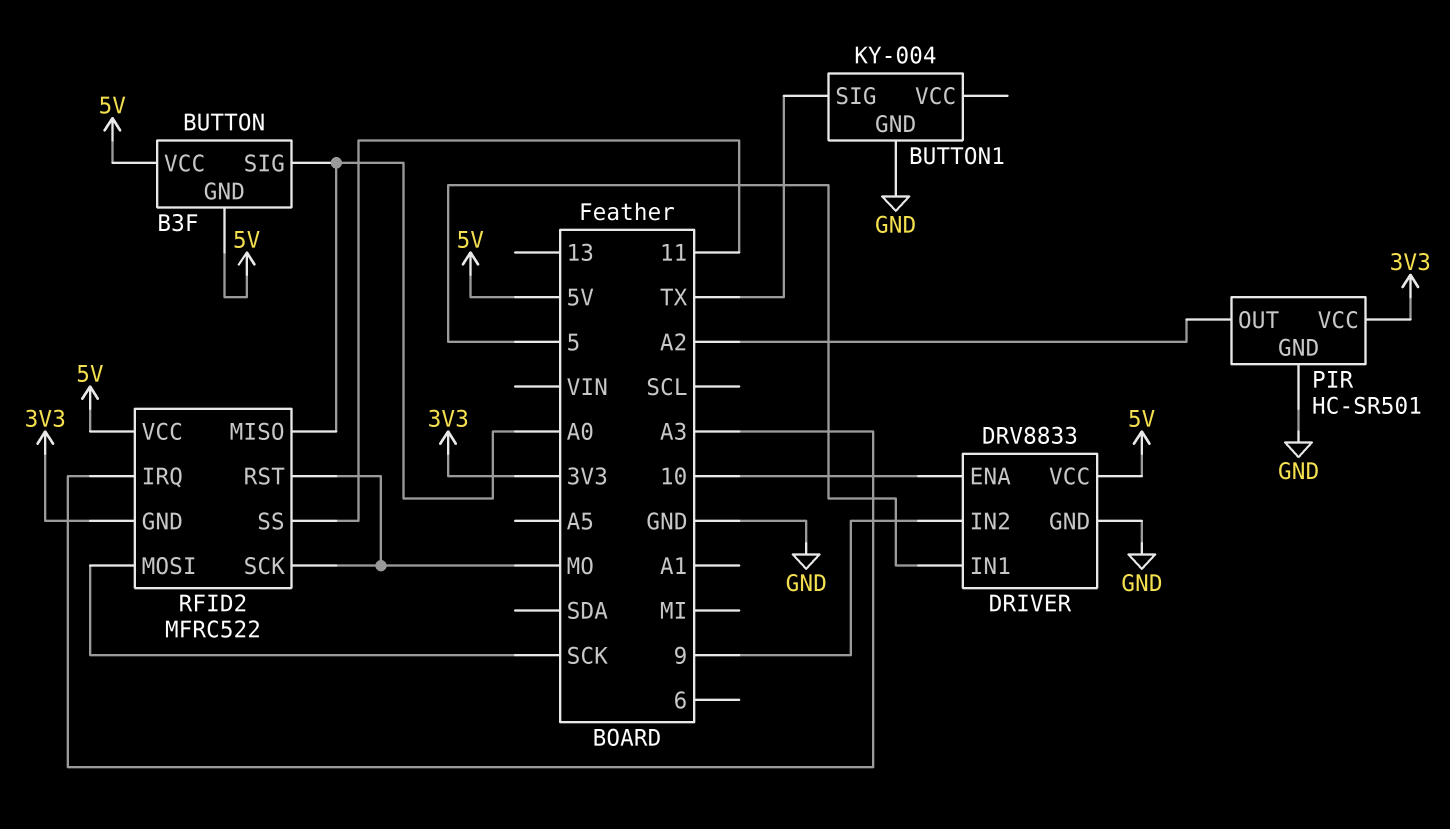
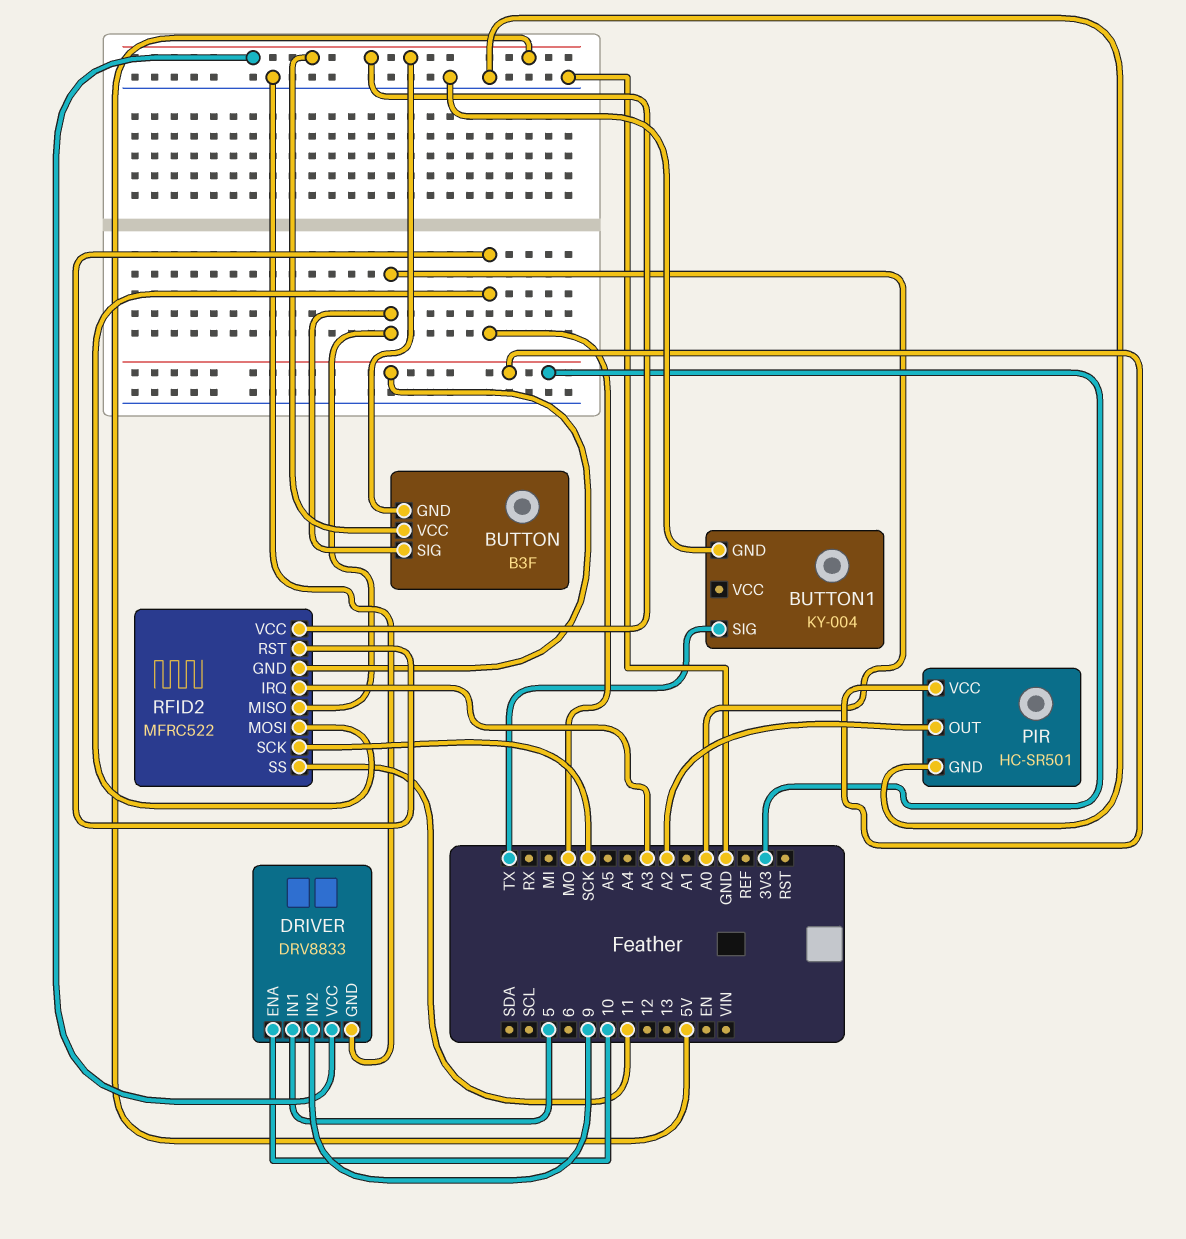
RFID2 pin MOSI: SCK -> MO
RFID2 pin SCK: MO -> SCK

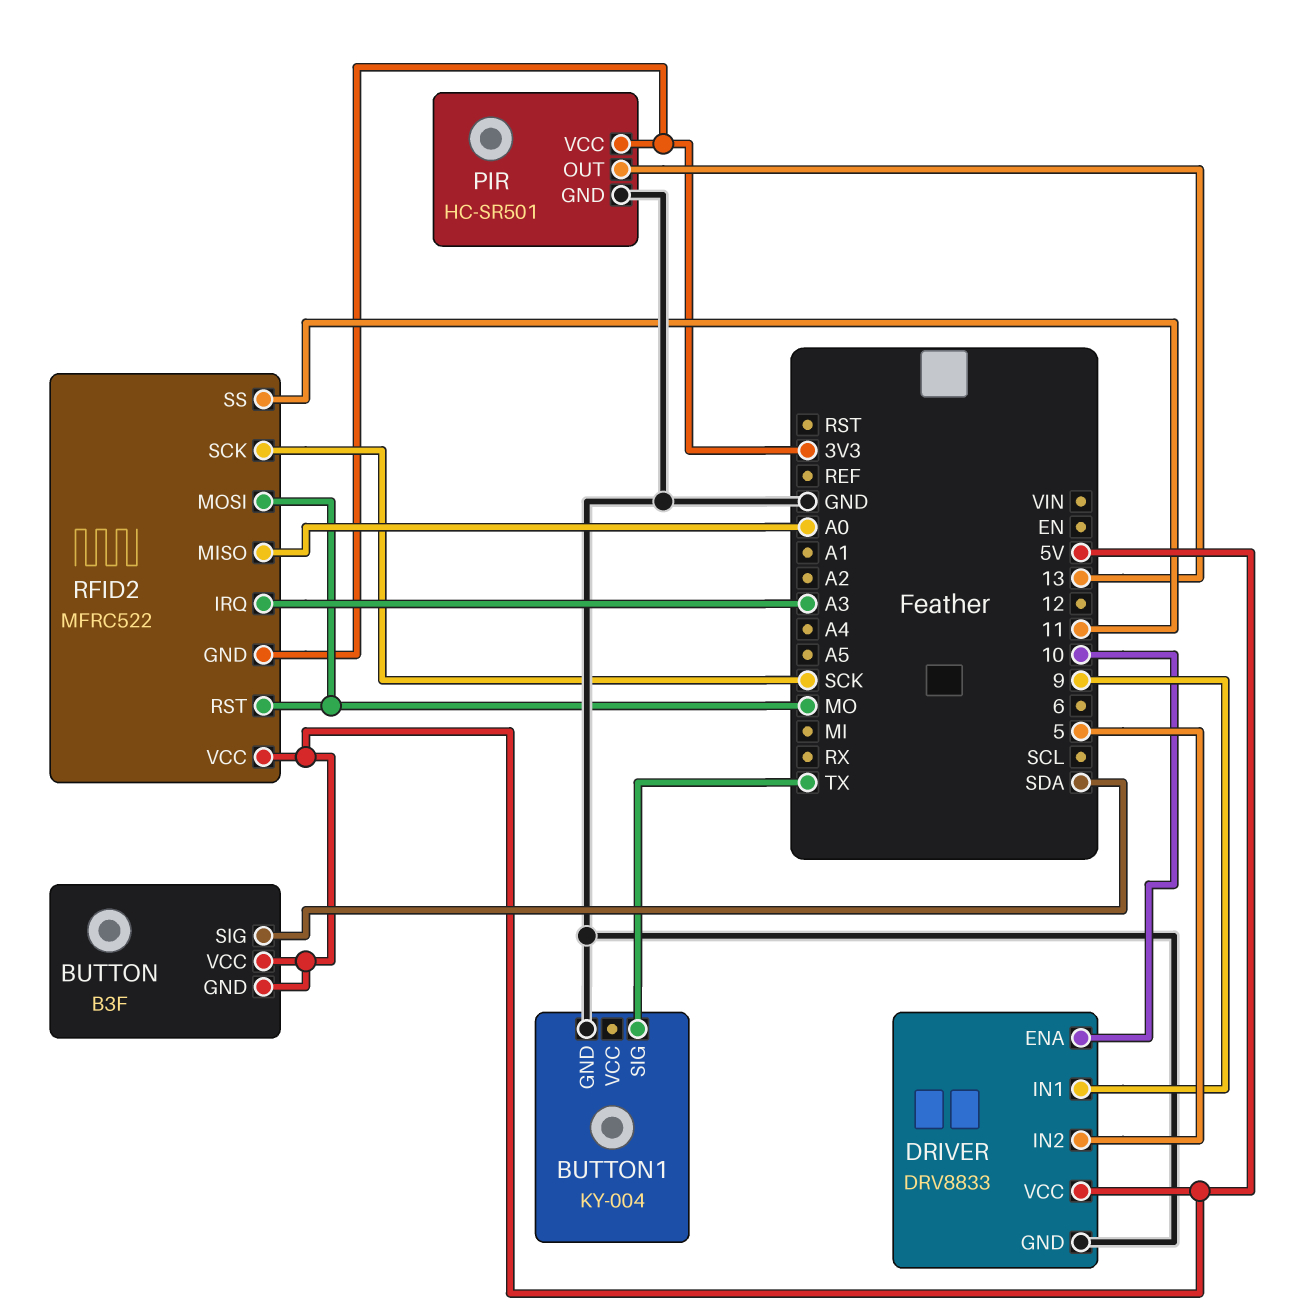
BUTTON pin SIG: A0 -> SDA
DRIVER pin IN1: 5 -> 9
DRIVER pin IN2: 9 -> 5
PIR pin OUT: A2 -> 13

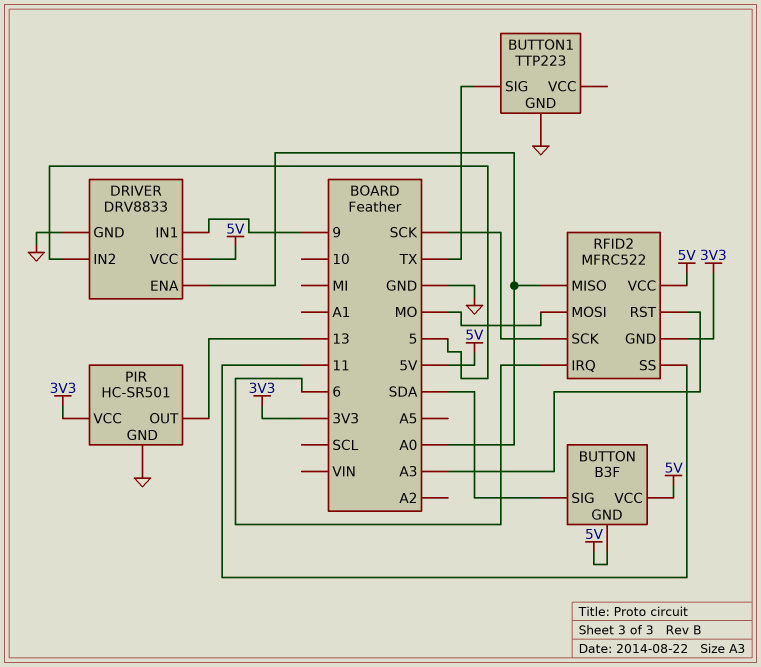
BUTTON1: KY-004 -> TTP223
DRIVER pin ENA: 10 -> A0
RFID2 pin IRQ: A3 -> 6
RFID2 pin RST: MO -> A3

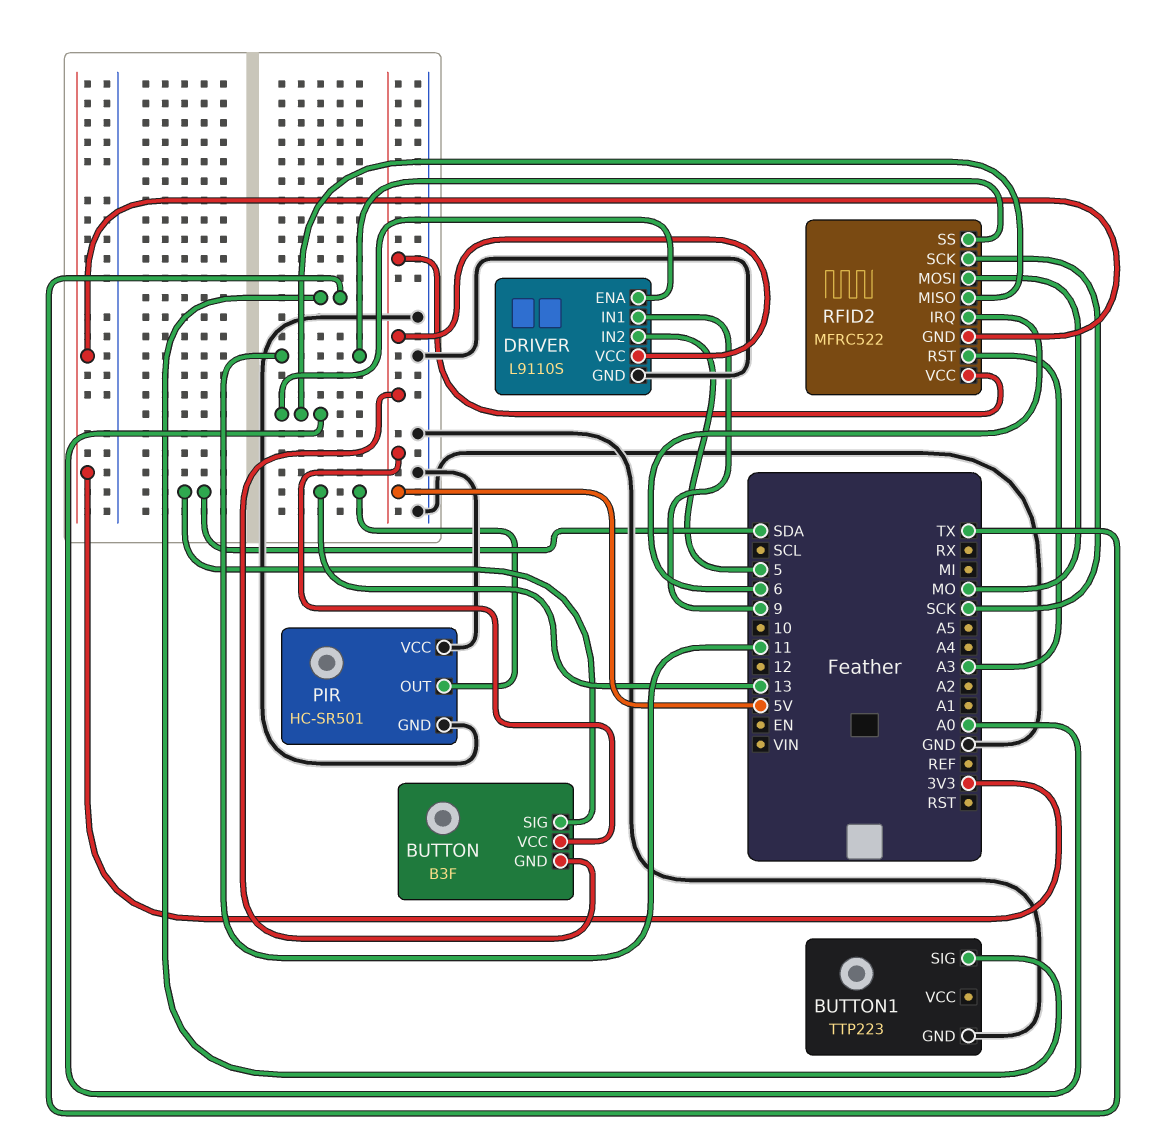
DRIVER: DRV8833 -> L9110S
PIR pin VCC: 3V3 -> GND

